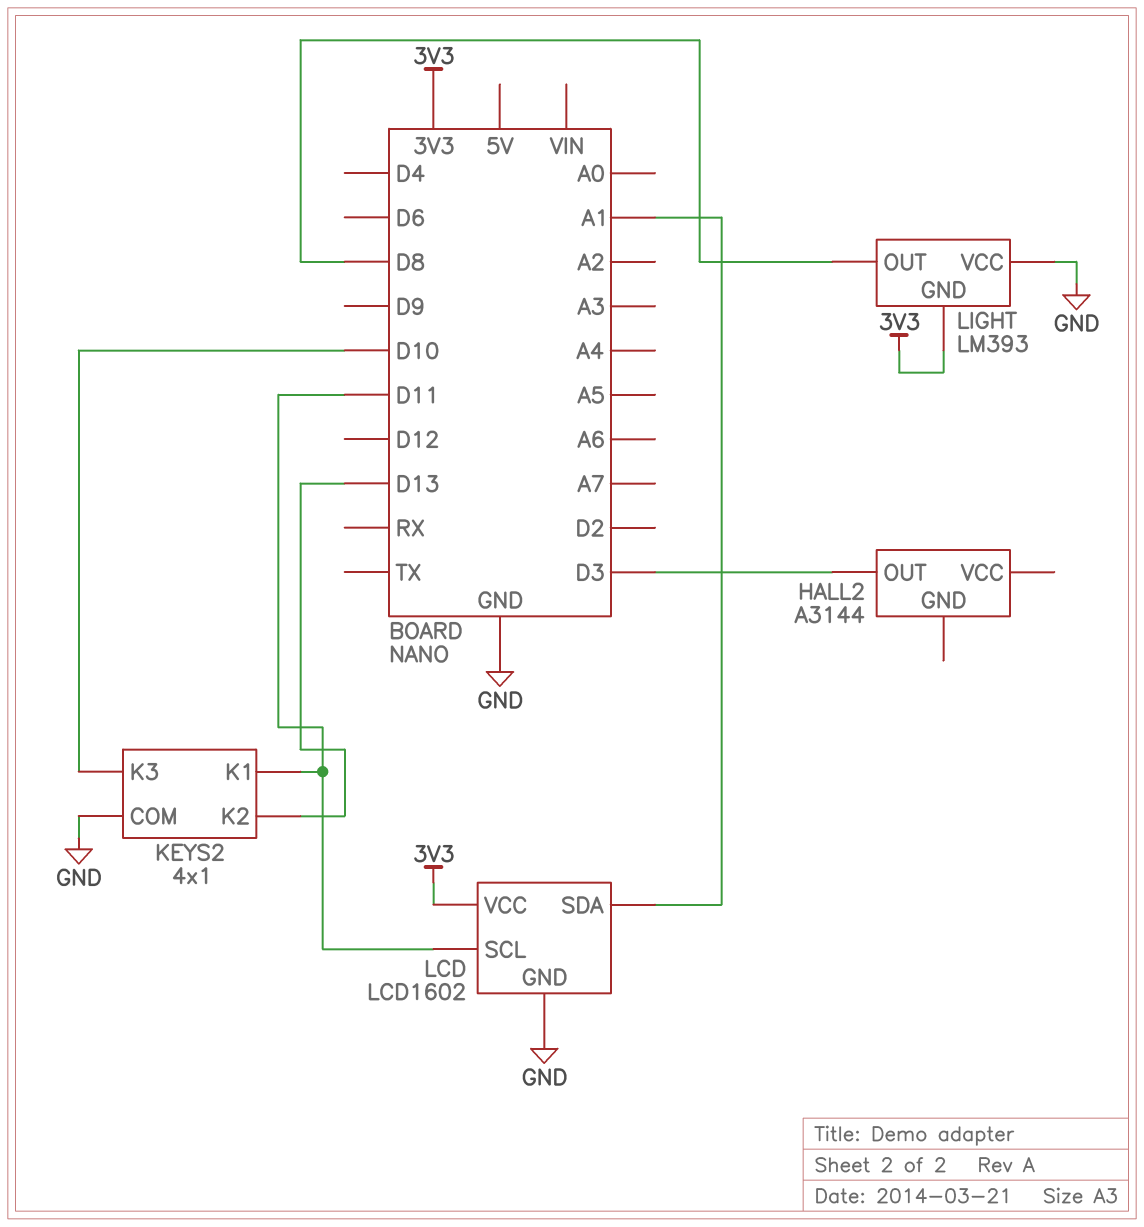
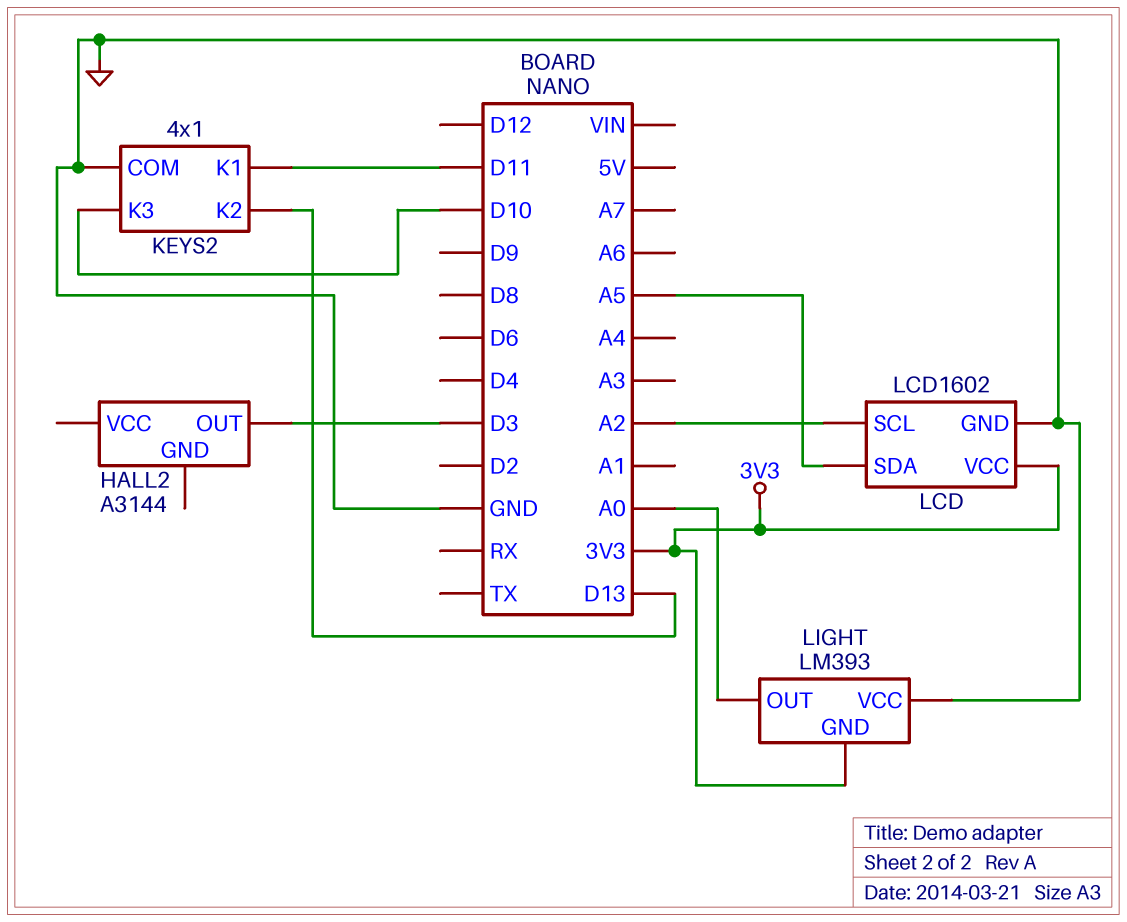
LCD pin SCL: D11 -> A2
LCD pin SDA: A1 -> A5
LIGHT pin OUT: D8 -> A0

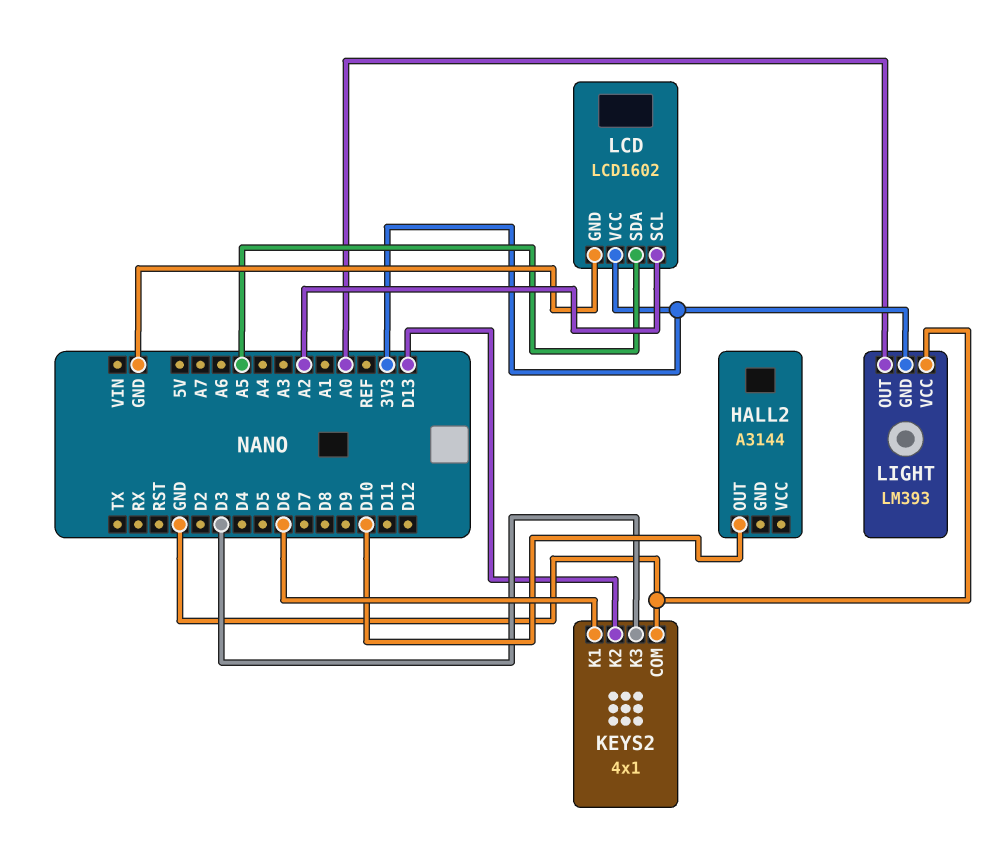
HALL2 pin OUT: D3 -> D10
KEYS2 pin K1: D11 -> D6
KEYS2 pin K3: D10 -> D3

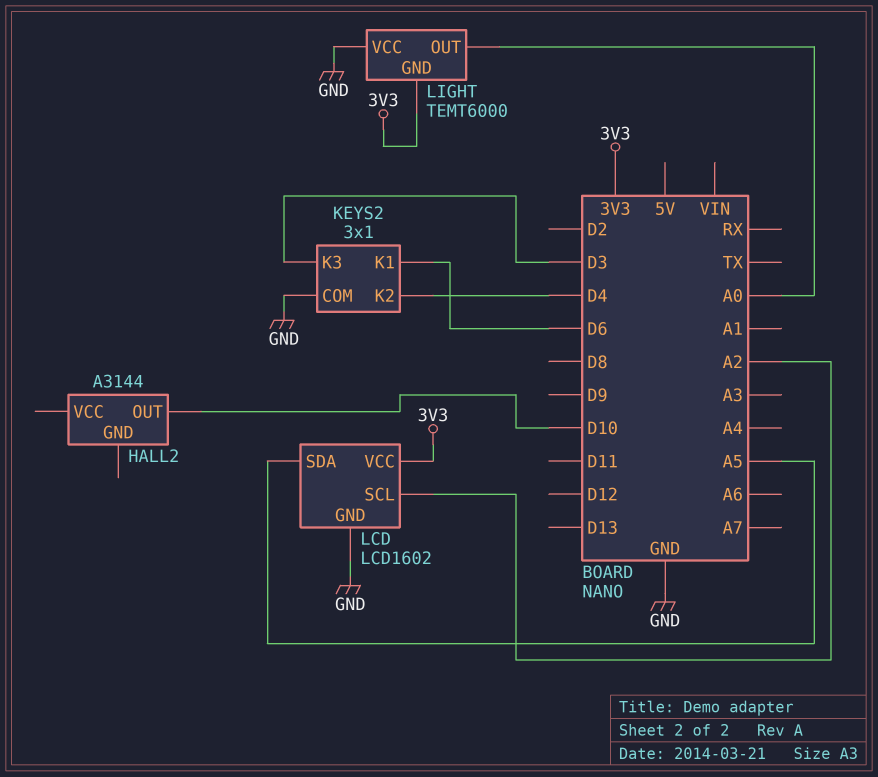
KEYS2: 4x1 -> 3x1
KEYS2 pin K2: D13 -> D4
LIGHT: LM393 -> TEMT6000

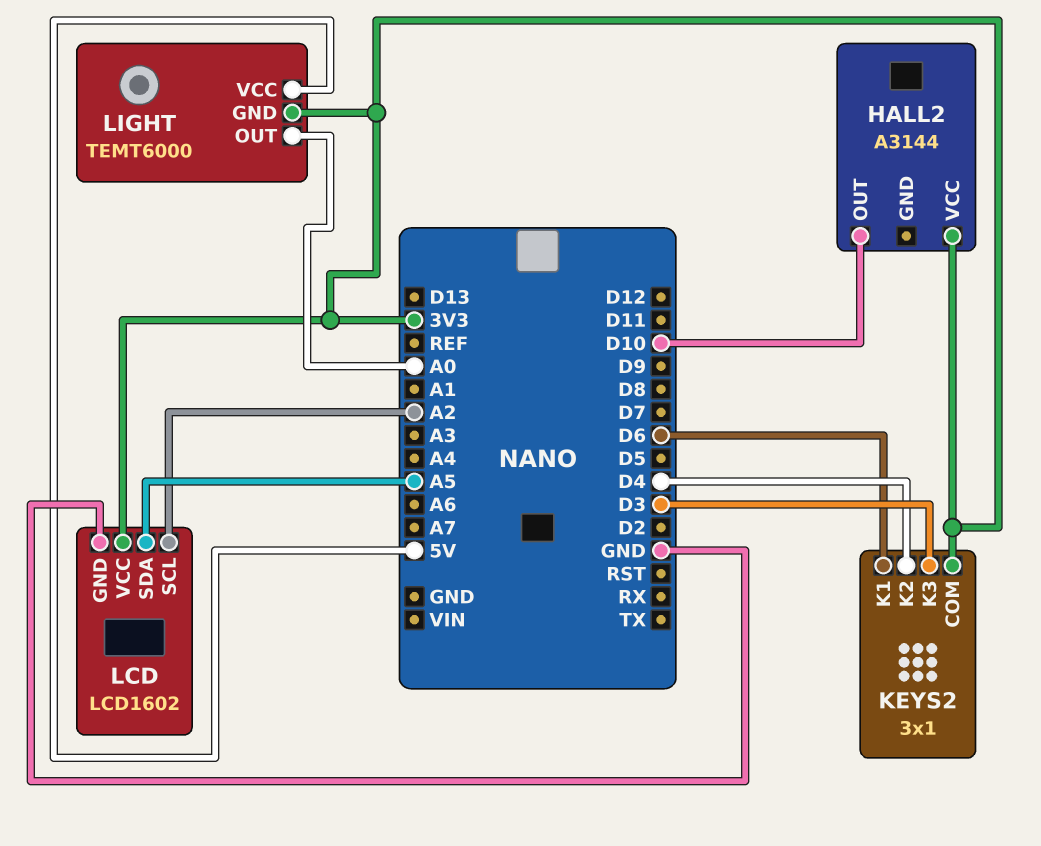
HALL2 pin VCC: none -> 3V3
KEYS2 pin COM: GND -> 3V3
LIGHT pin VCC: GND -> 5V

